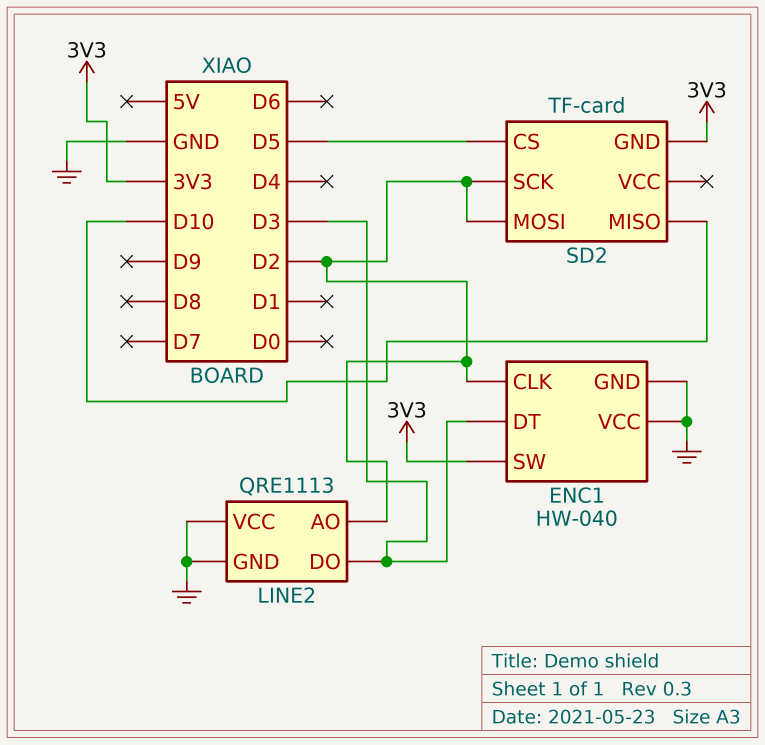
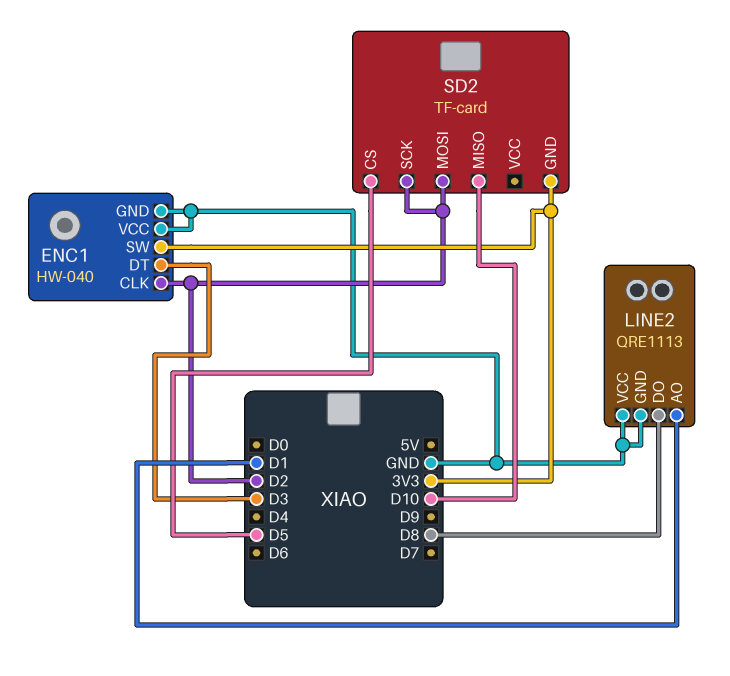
LINE2 pin AO: D2 -> D1
LINE2 pin DO: D3 -> D8

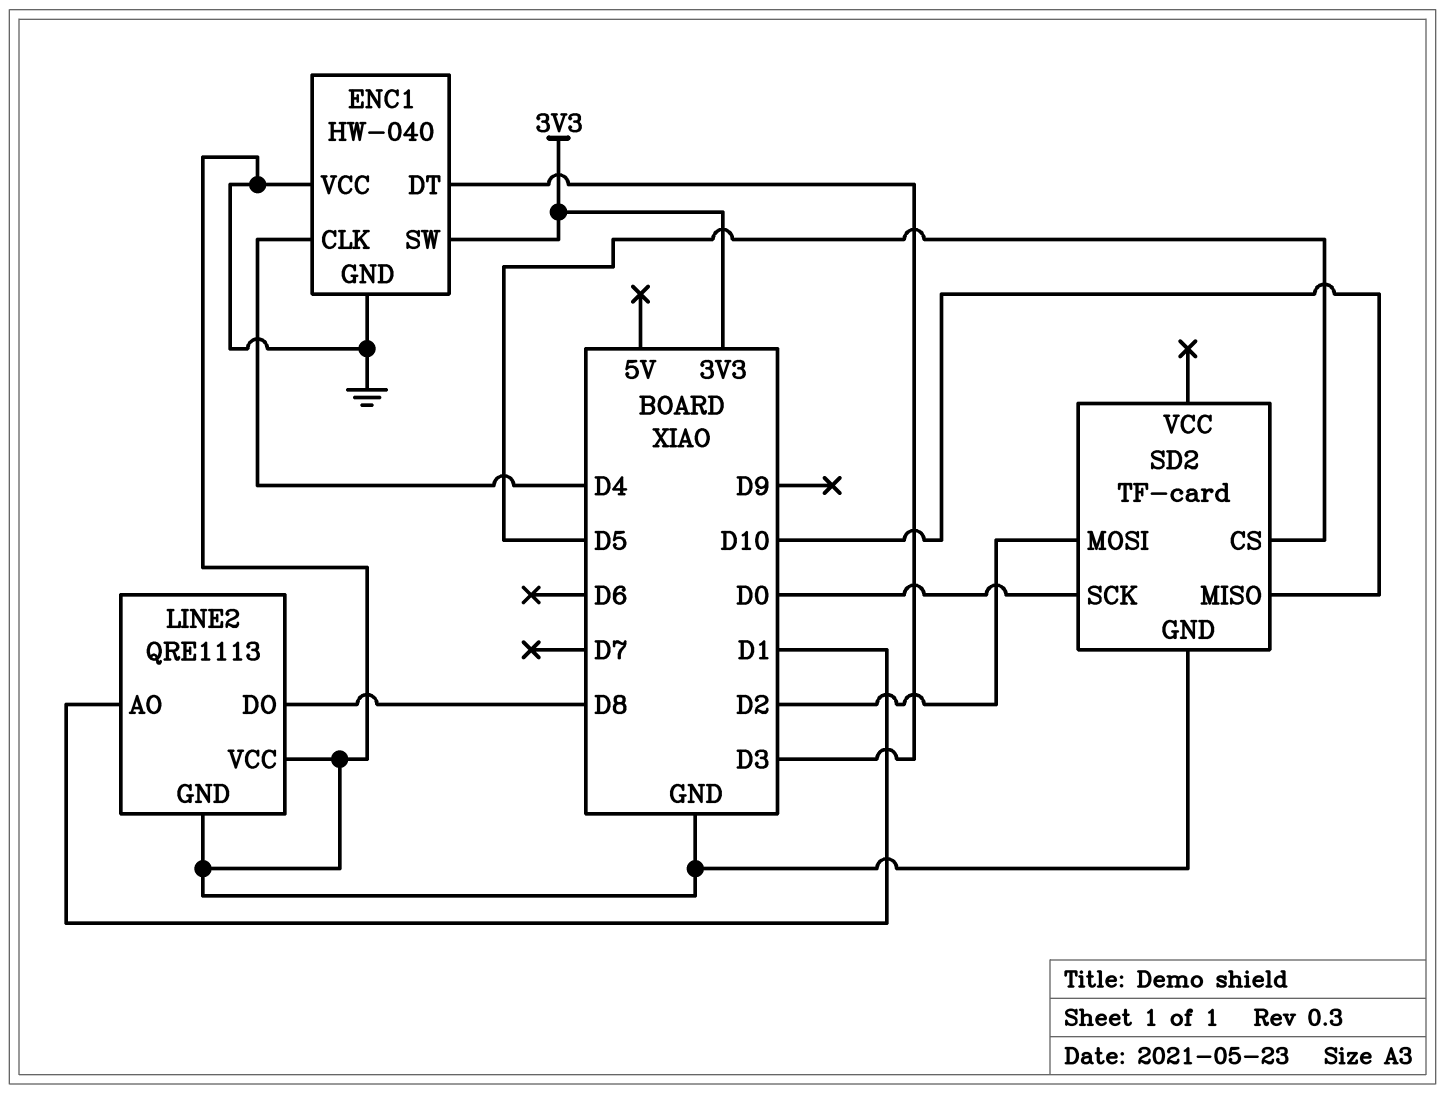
ENC1 pin CLK: D2 -> D4
SD2 pin GND: 3V3 -> GND
SD2 pin SCK: D2 -> D0

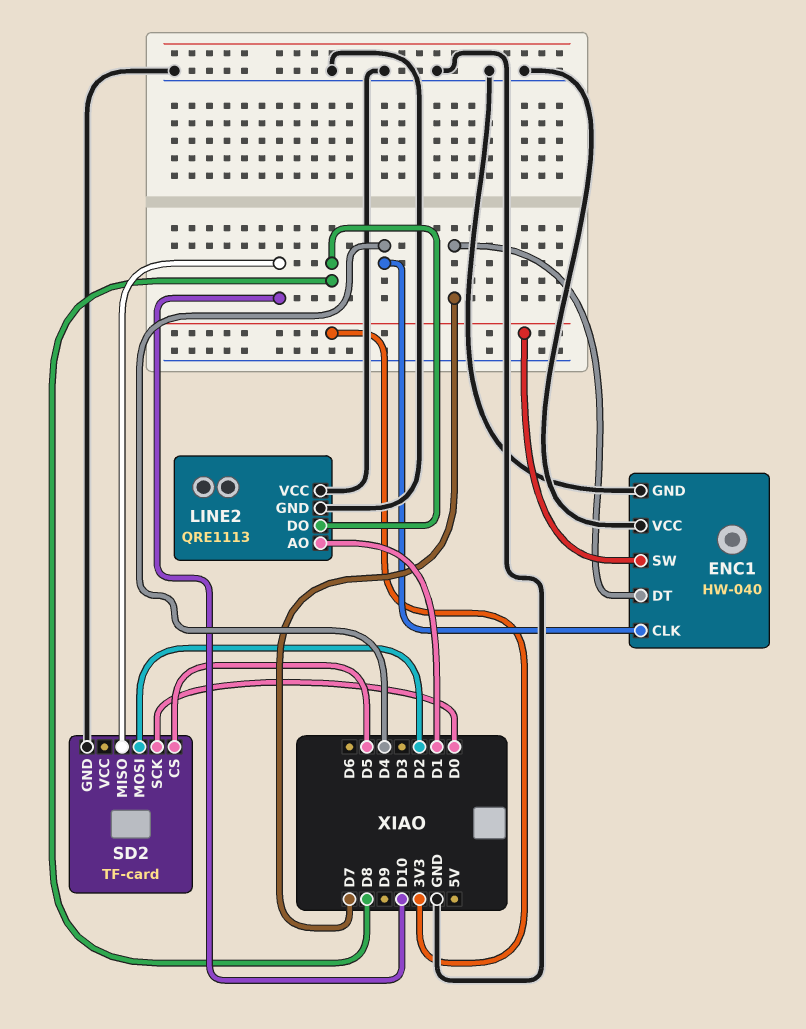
ENC1 pin DT: D3 -> D7

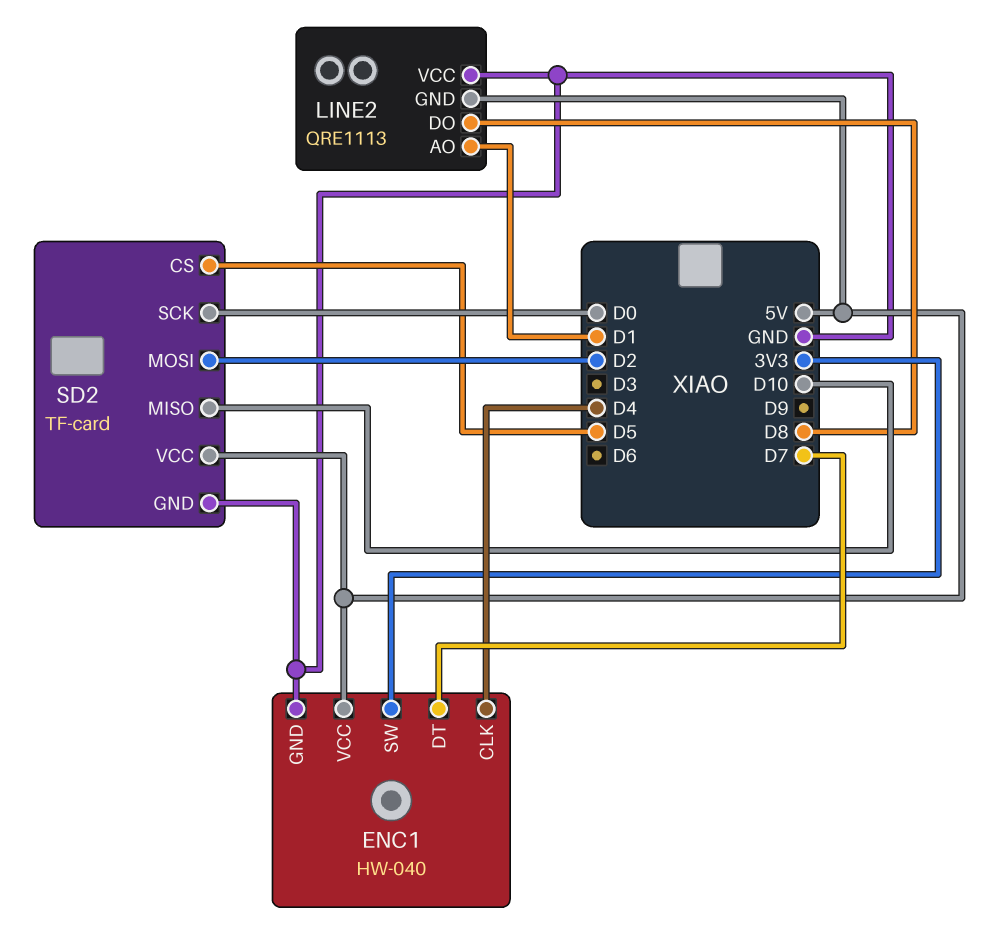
ENC1 pin VCC: GND -> 5V
LINE2 pin GND: GND -> 5V
SD2 pin VCC: none -> 5V

